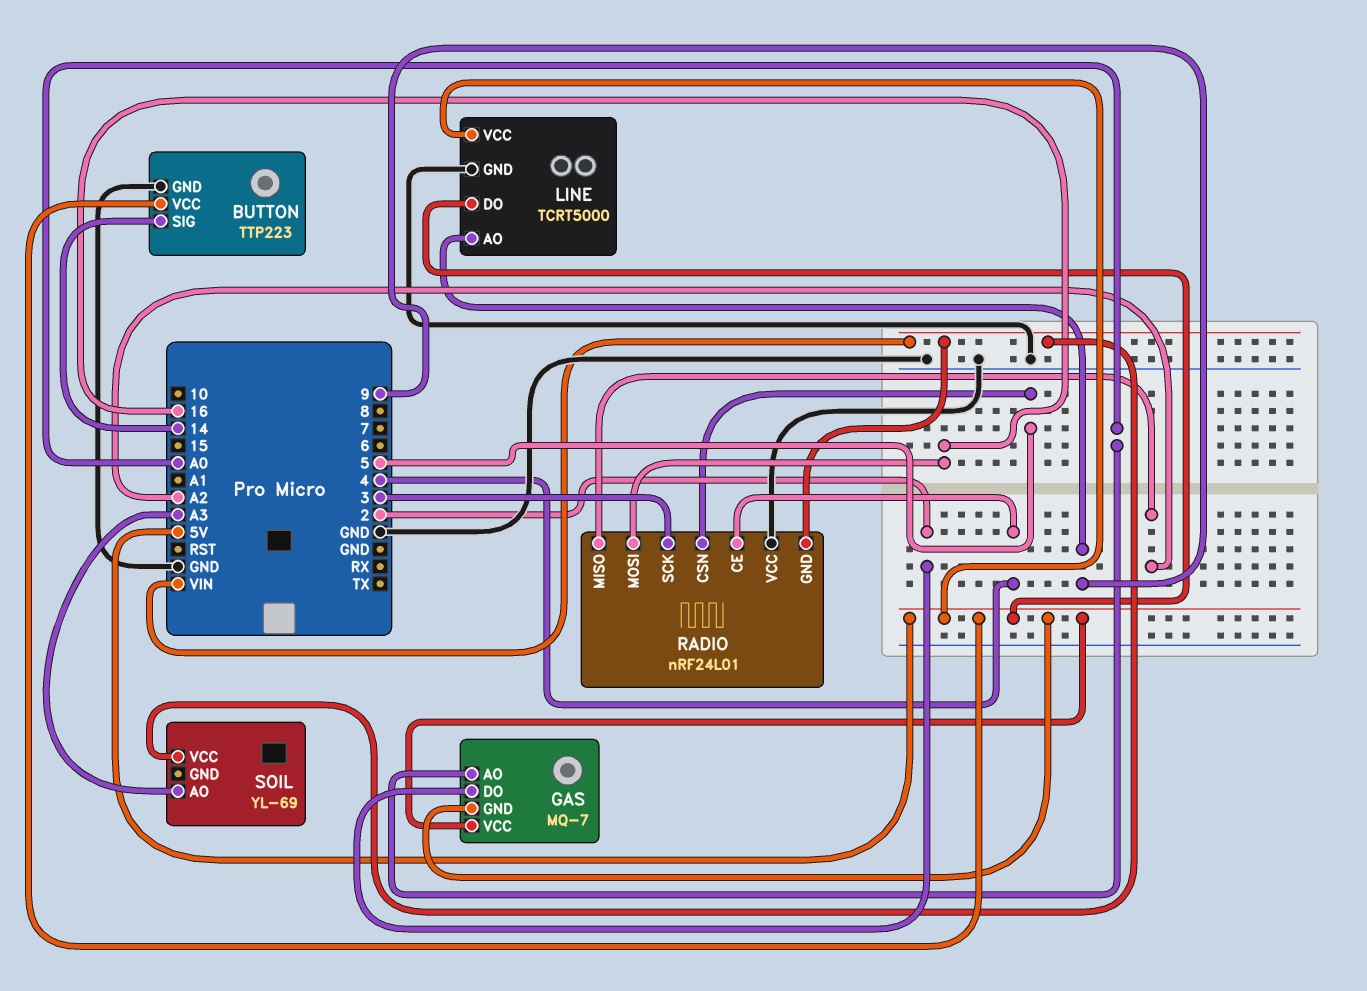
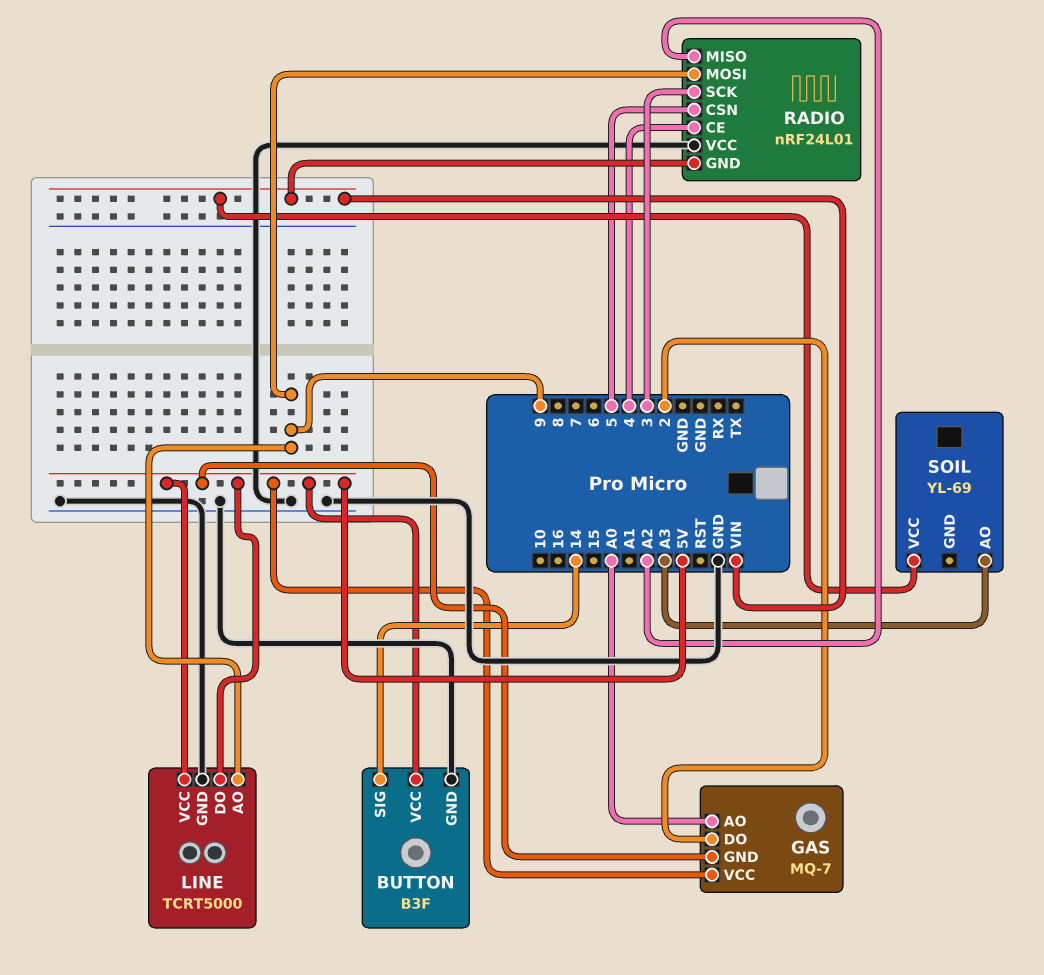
BUTTON: TTP223 -> B3F
RADIO pin MOSI: 16 -> 9

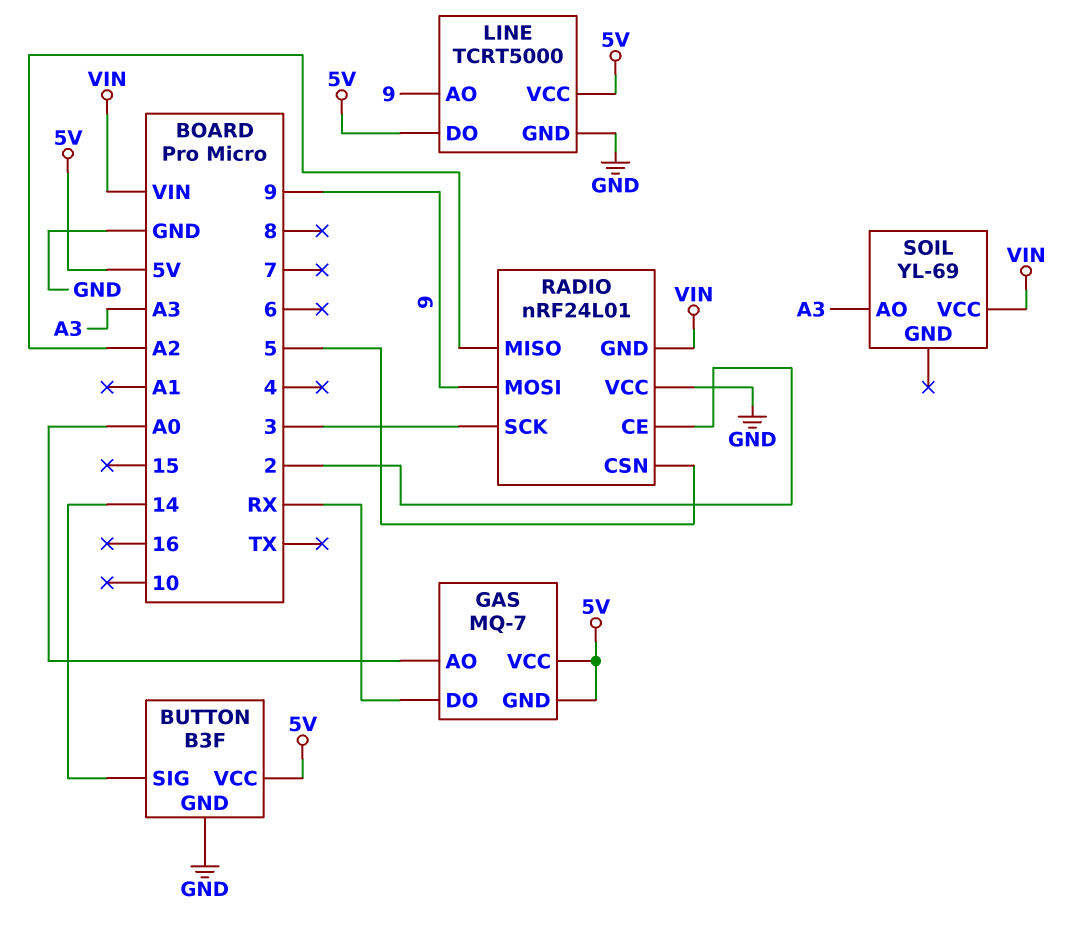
GAS pin DO: 2 -> RX
RADIO pin CE: 4 -> 2

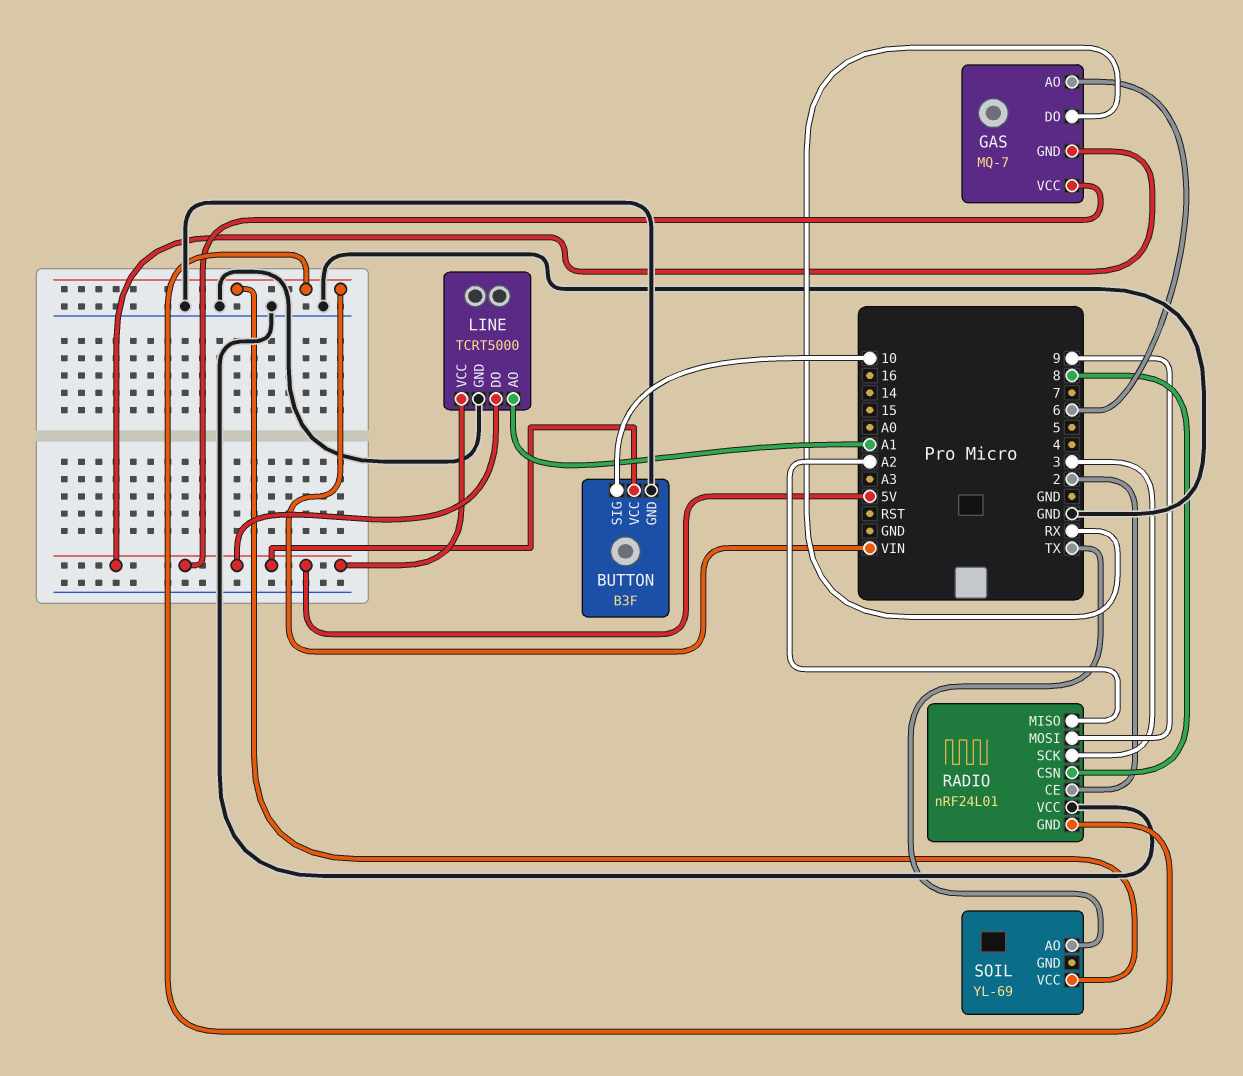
BUTTON pin SIG: 14 -> 10
GAS pin AO: A0 -> 6
LINE pin AO: 9 -> A1
RADIO pin CSN: 5 -> 8
SOIL pin AO: A3 -> TX

